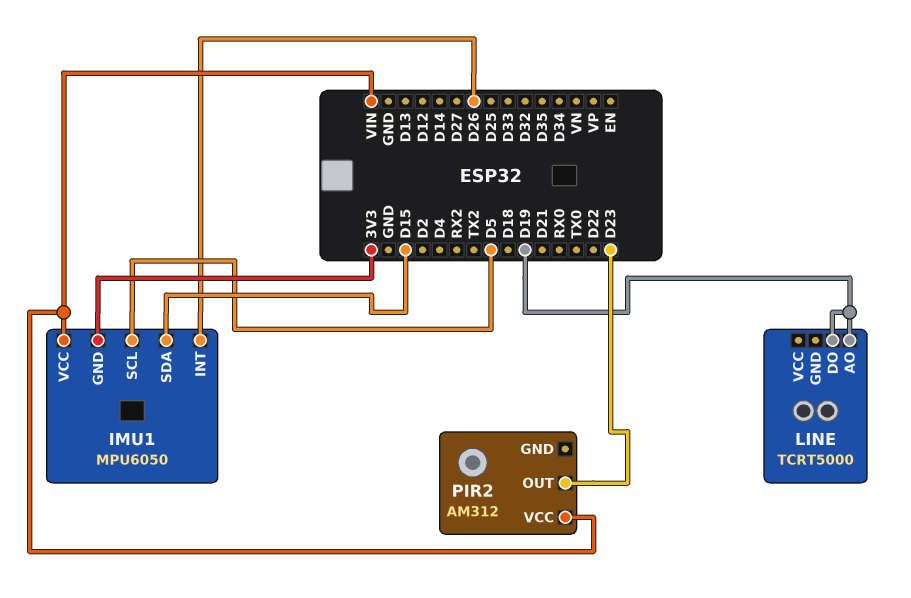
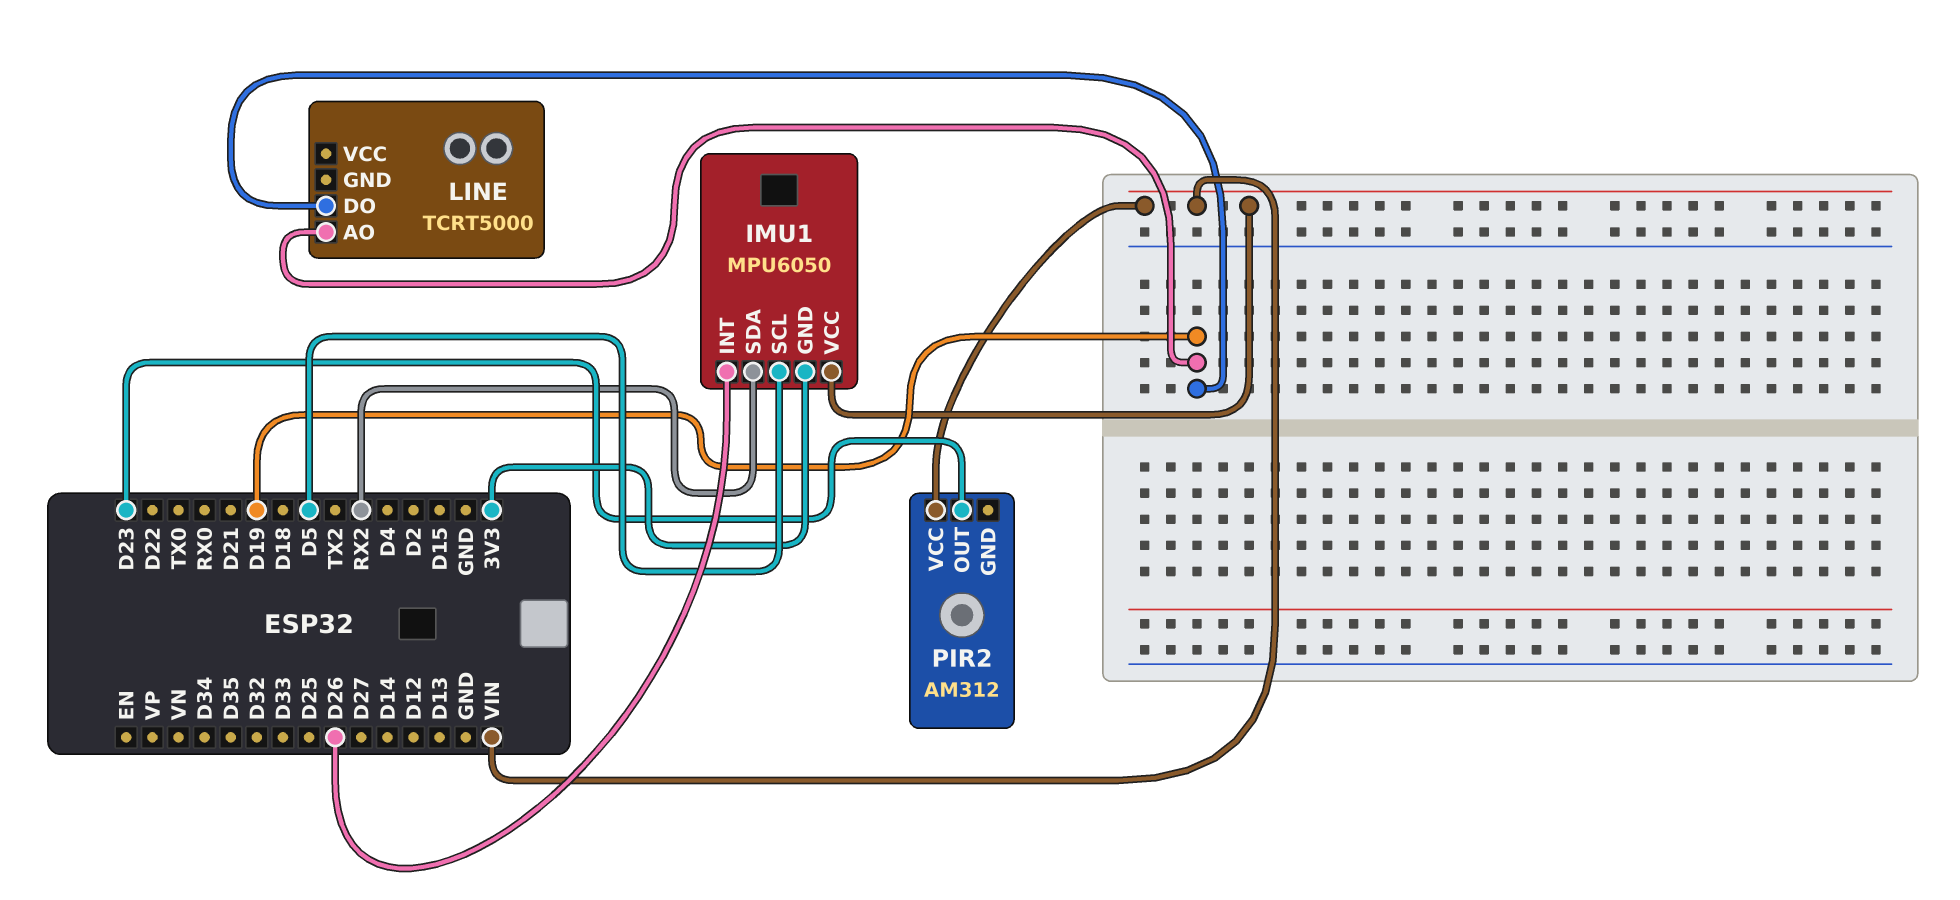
IMU1 pin SDA: D15 -> RX2

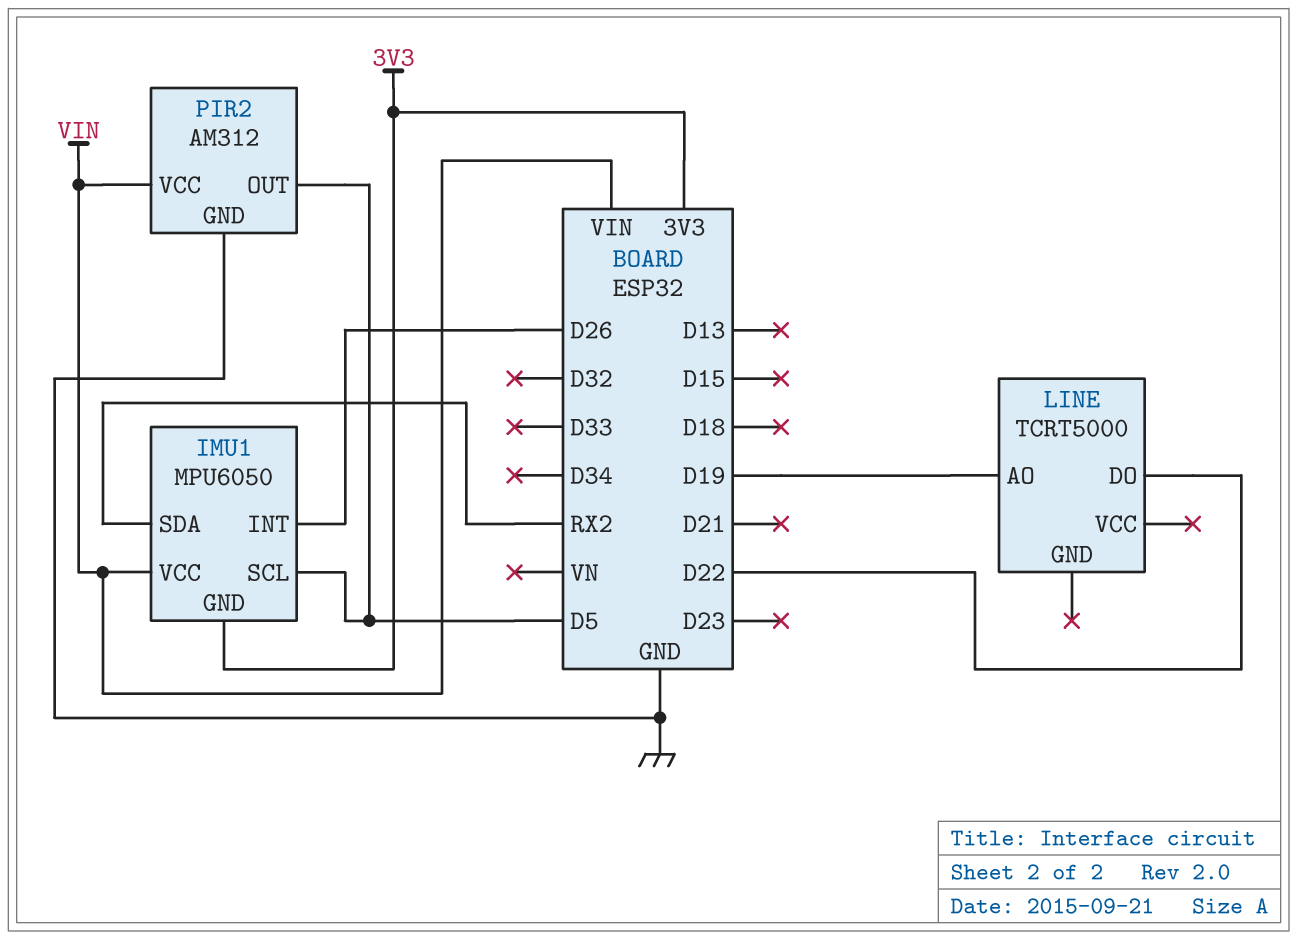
LINE pin DO: D19 -> D22
PIR2 pin GND: none -> GND
PIR2 pin OUT: D23 -> D5

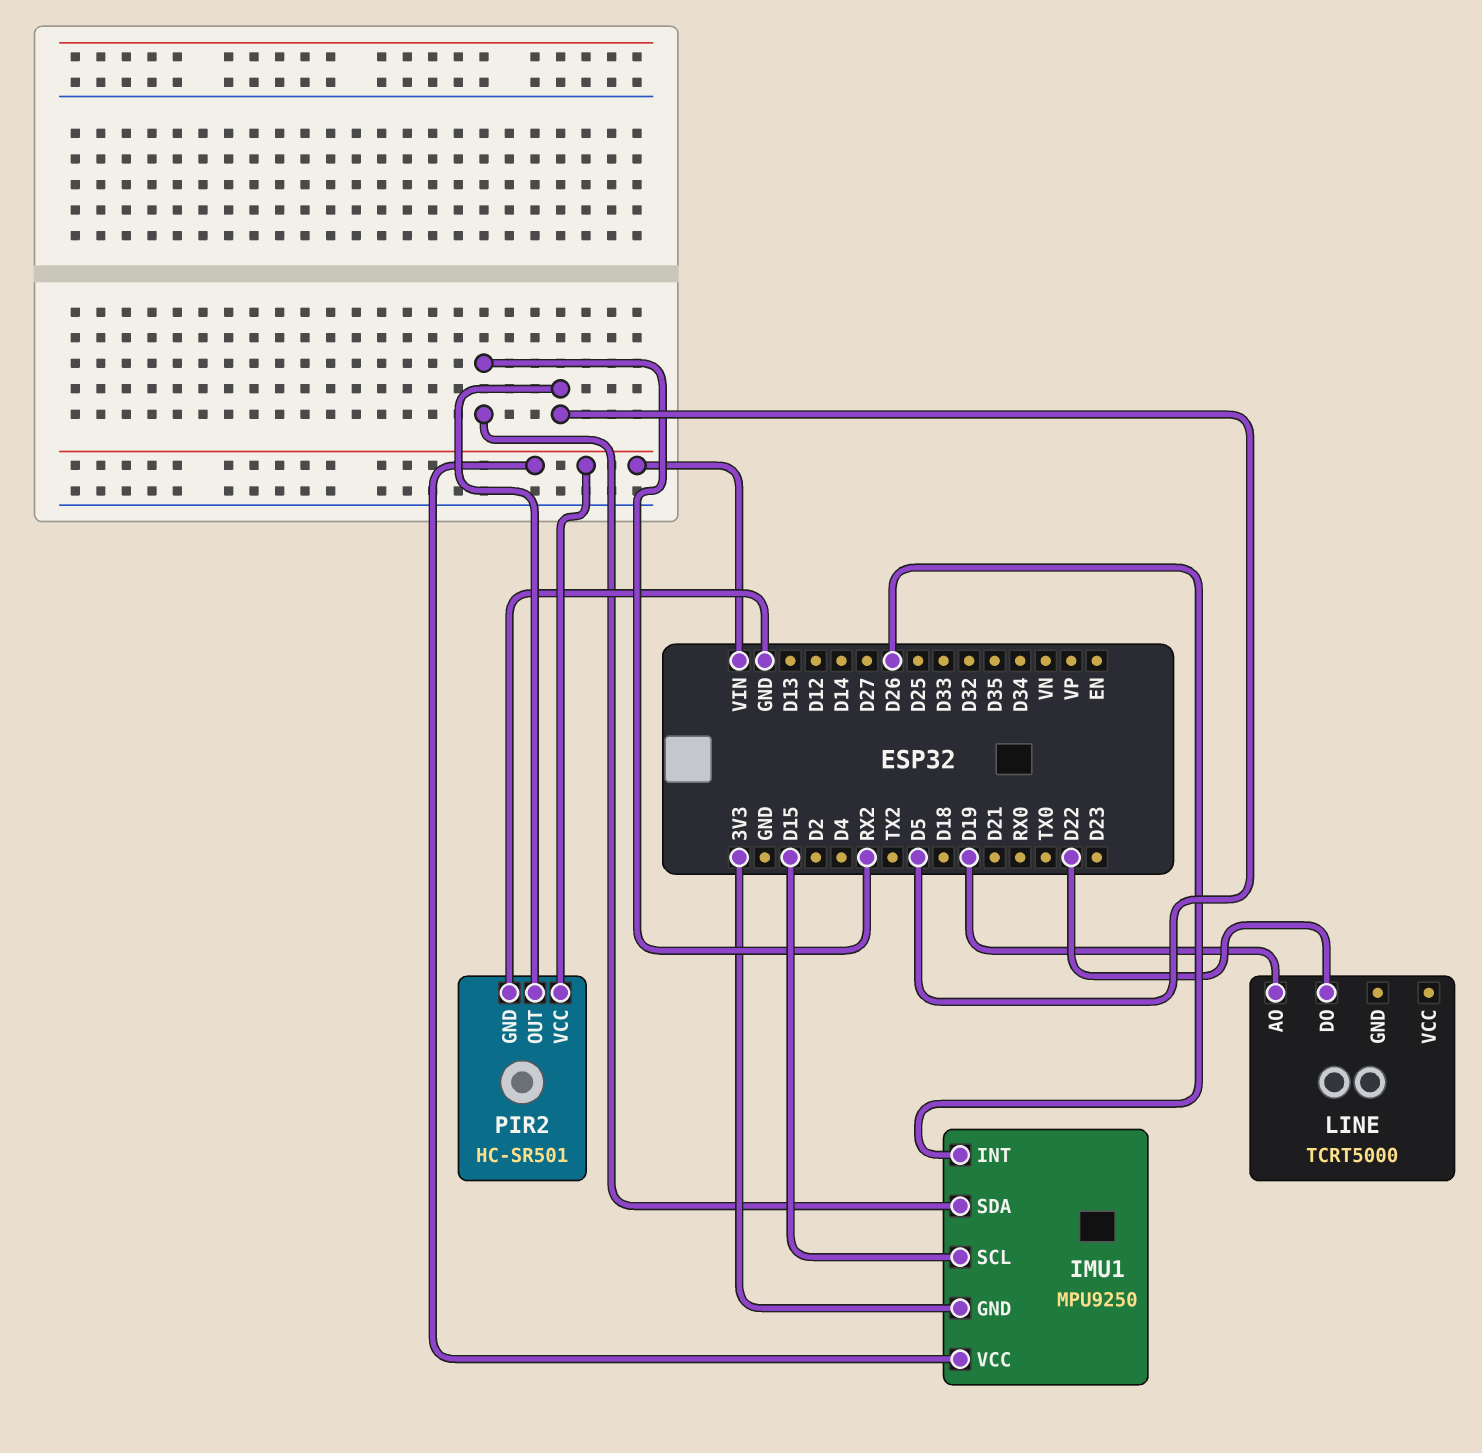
IMU1: MPU6050 -> MPU9250
IMU1 pin SCL: D5 -> D15
PIR2: AM312 -> HC-SR501

